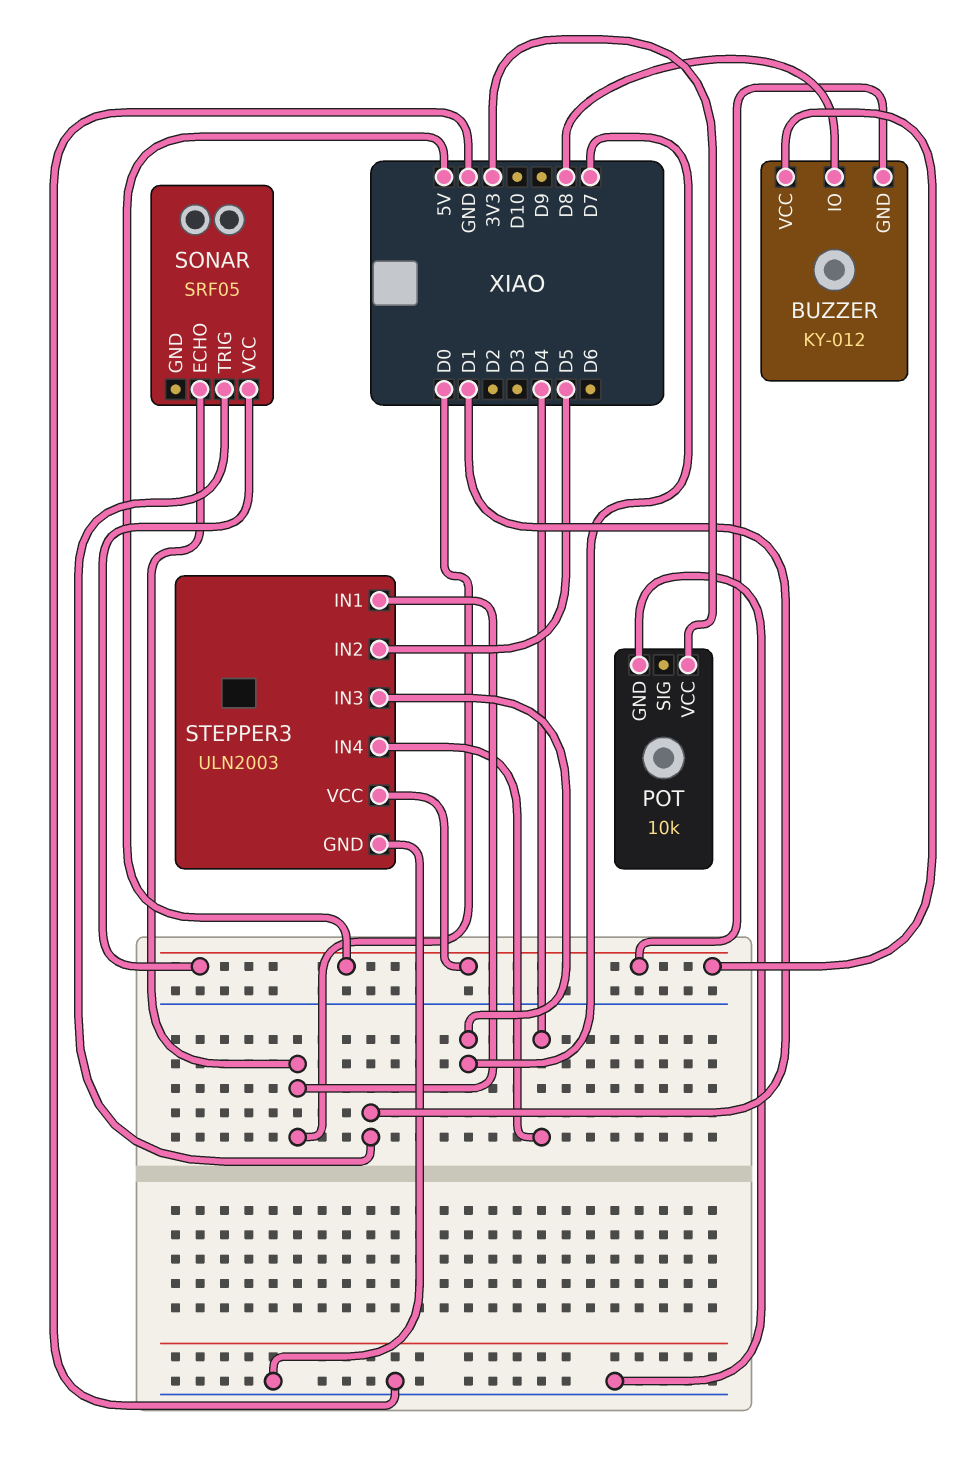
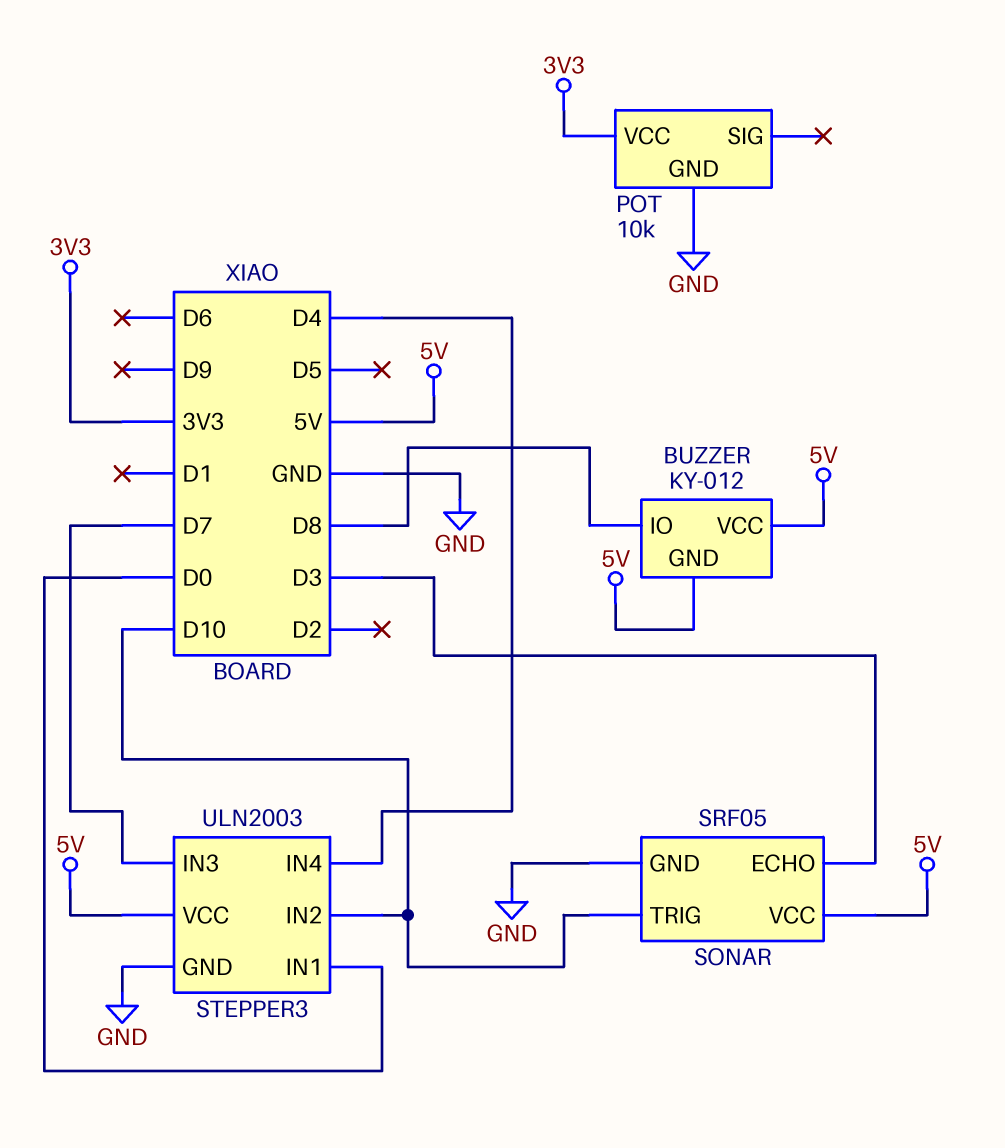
SONAR pin ECHO: D0 -> D3
SONAR pin GND: none -> GND
SONAR pin TRIG: D1 -> D10
STEPPER3 pin IN2: D5 -> D10

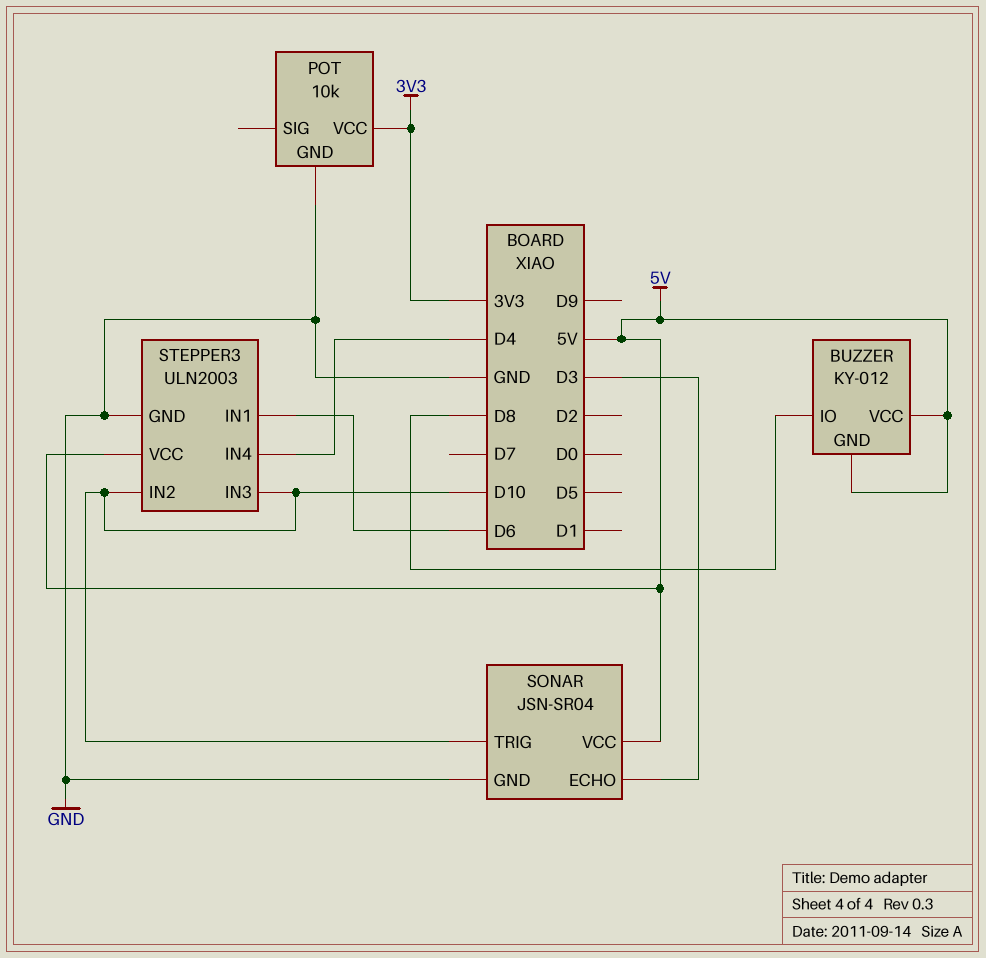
SONAR: SRF05 -> JSN-SR04
STEPPER3 pin IN1: D0 -> D6
STEPPER3 pin IN3: D7 -> D10

